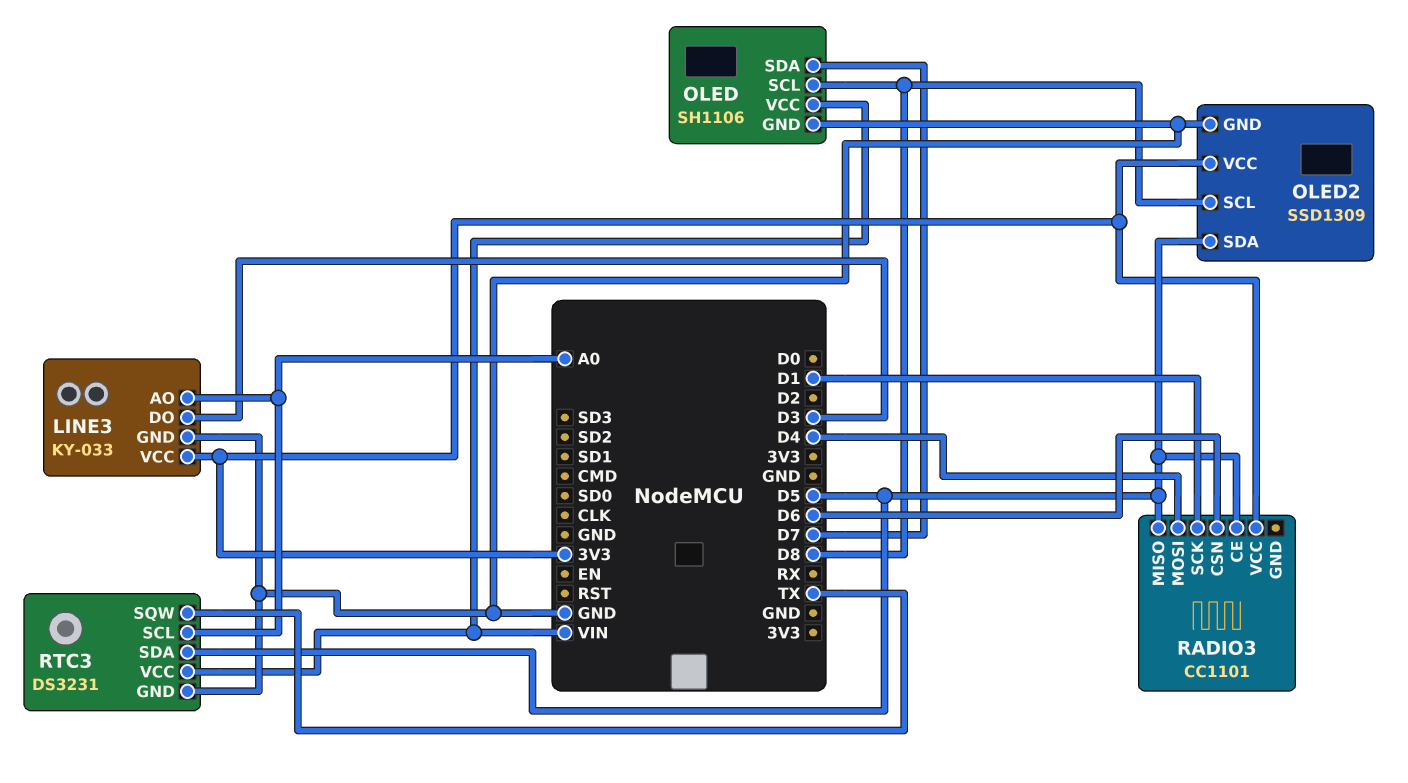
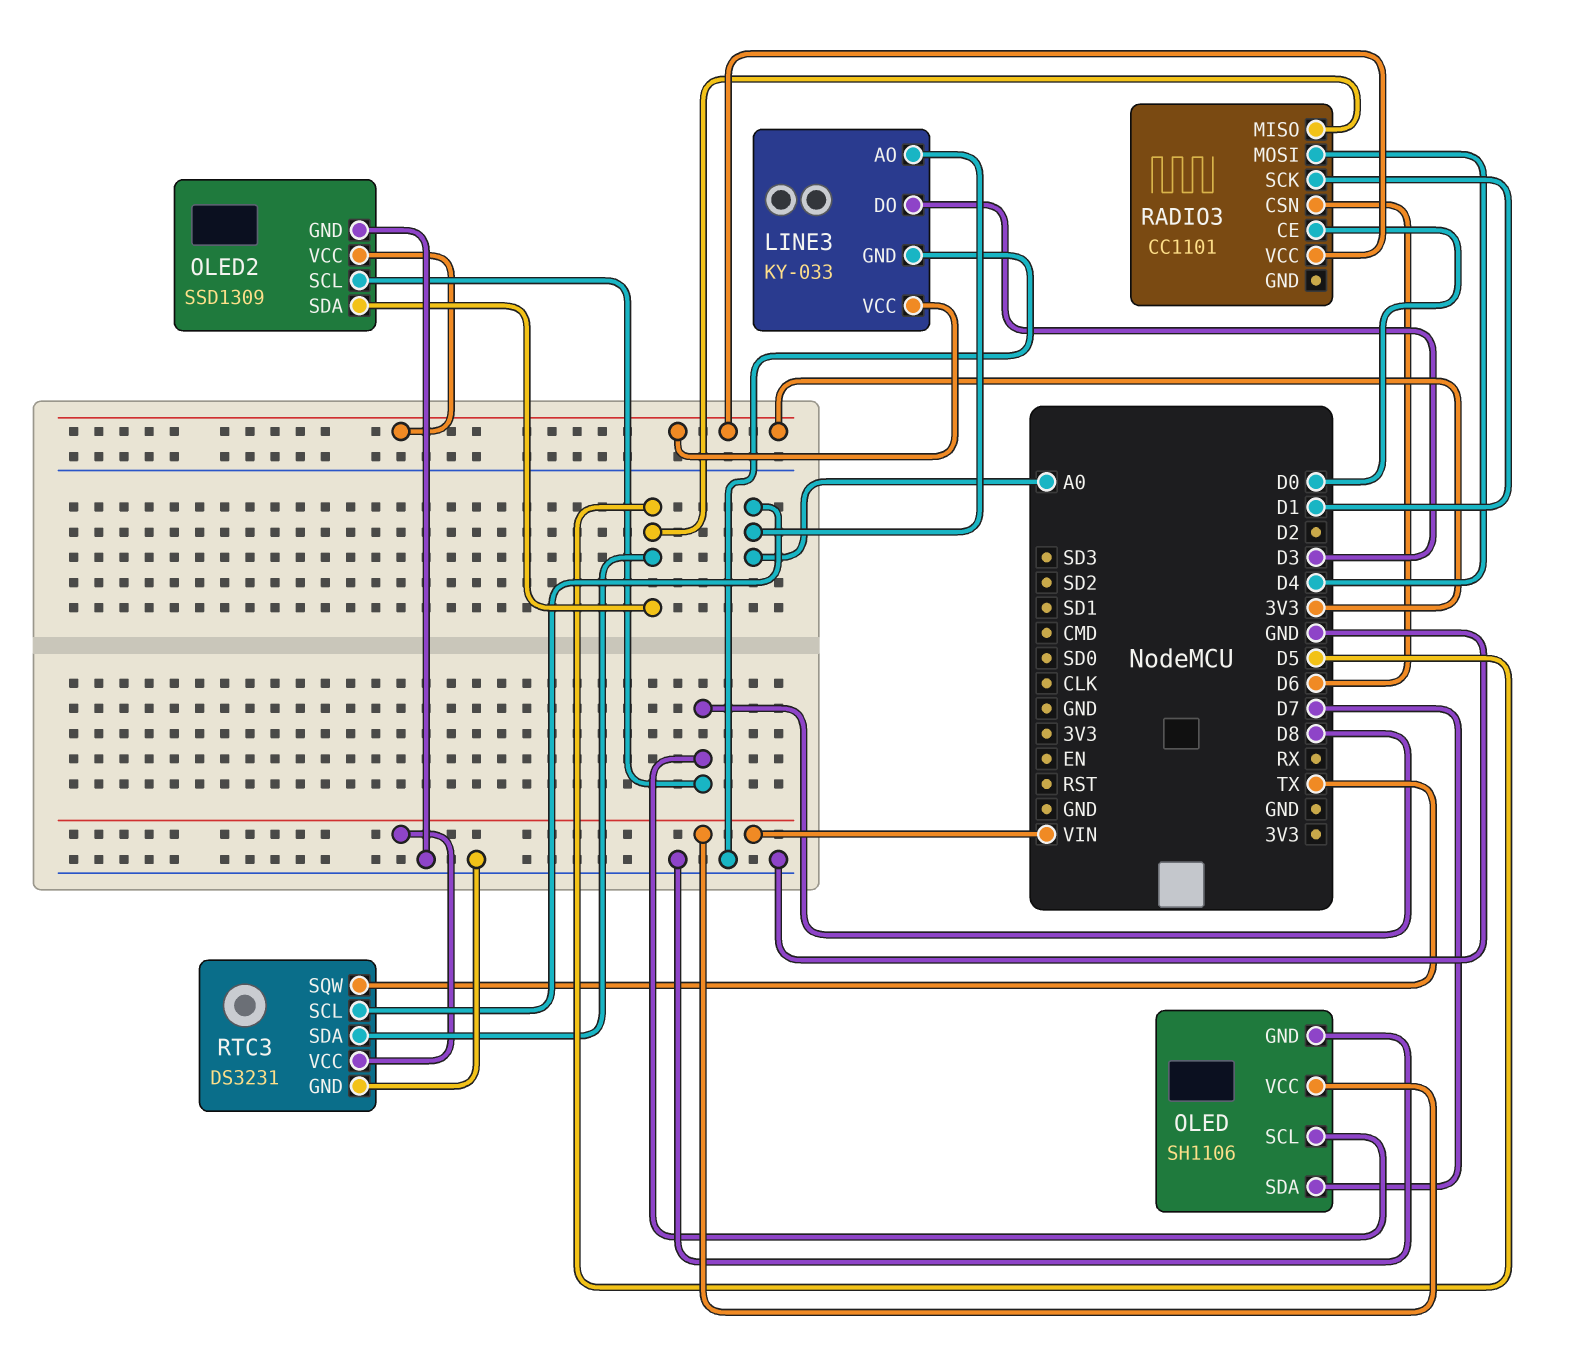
RADIO3 pin CE: D5 -> D0

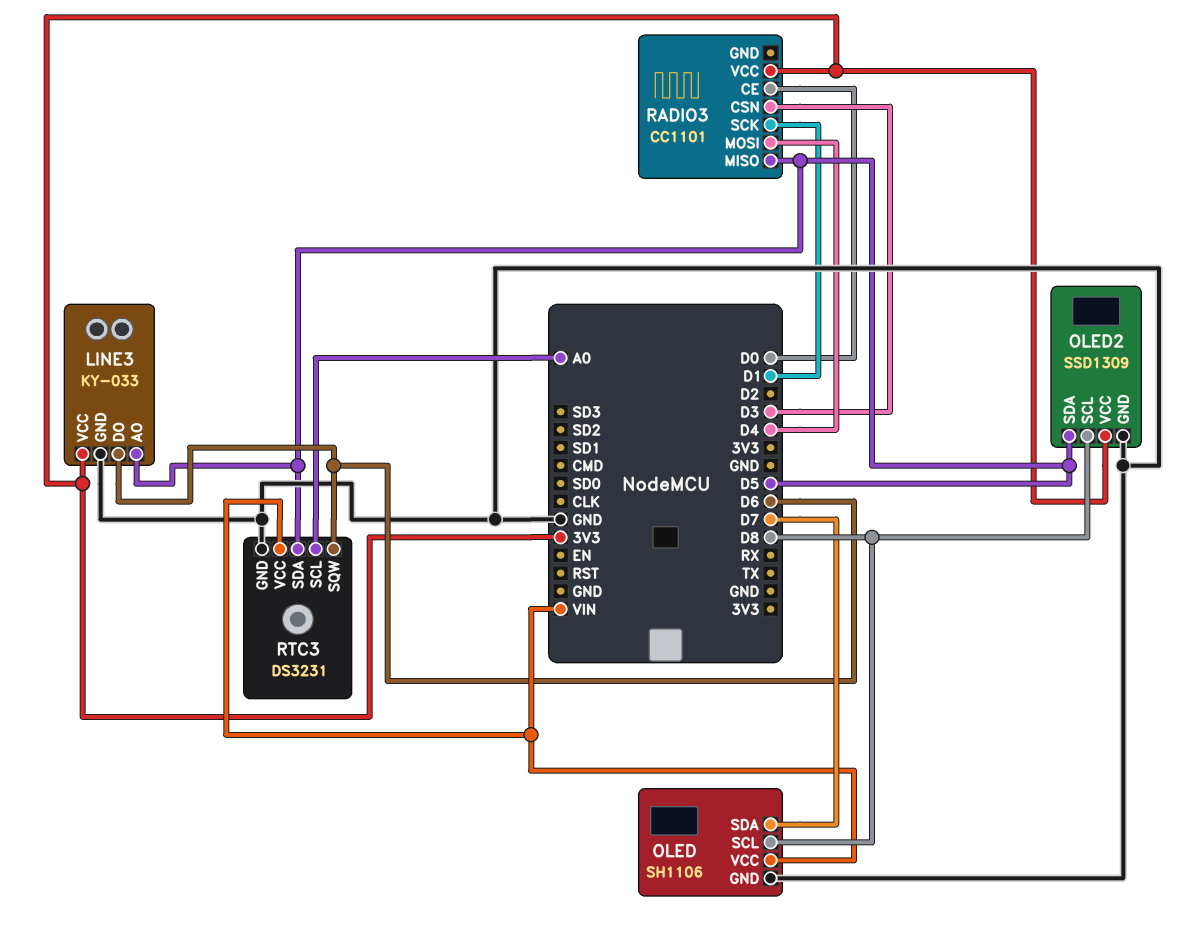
LINE3 pin AO: A0 -> D5
LINE3 pin DO: D3 -> D6
RADIO3 pin CSN: D6 -> D3
RTC3 pin SQW: TX -> D6

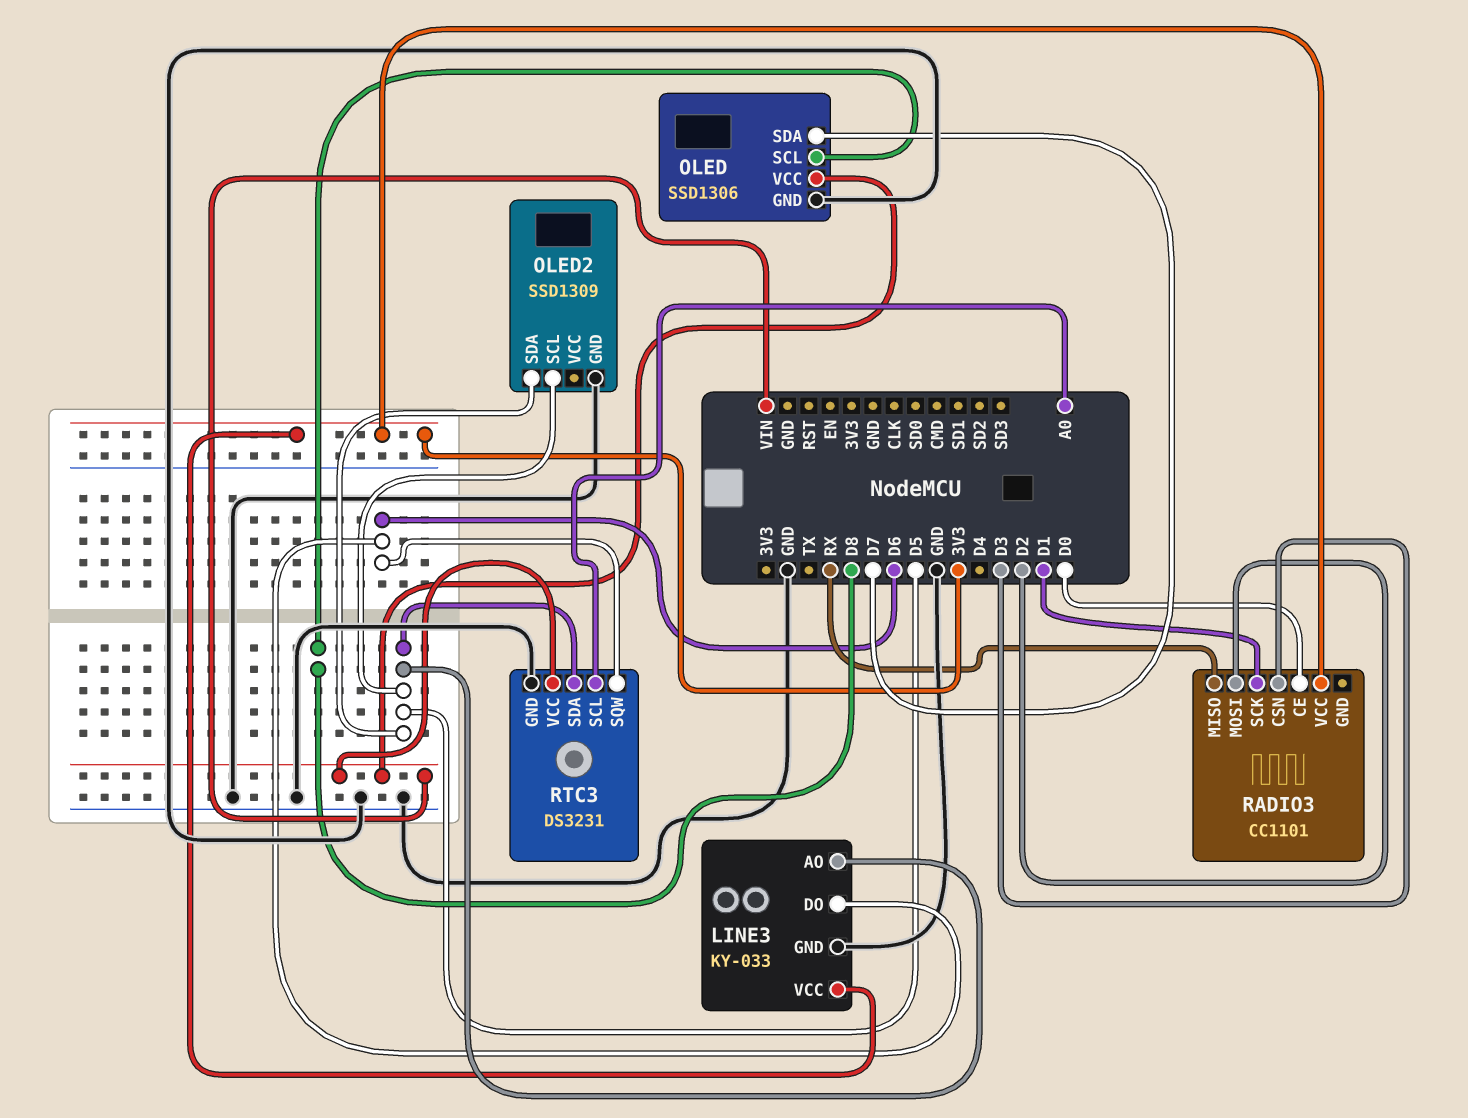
OLED: SH1106 -> SSD1306
OLED2 pin SCL: D8 -> D5
OLED2 pin VCC: 3V3 -> none
RADIO3 pin MISO: D5 -> RX
RADIO3 pin MOSI: D4 -> D2

